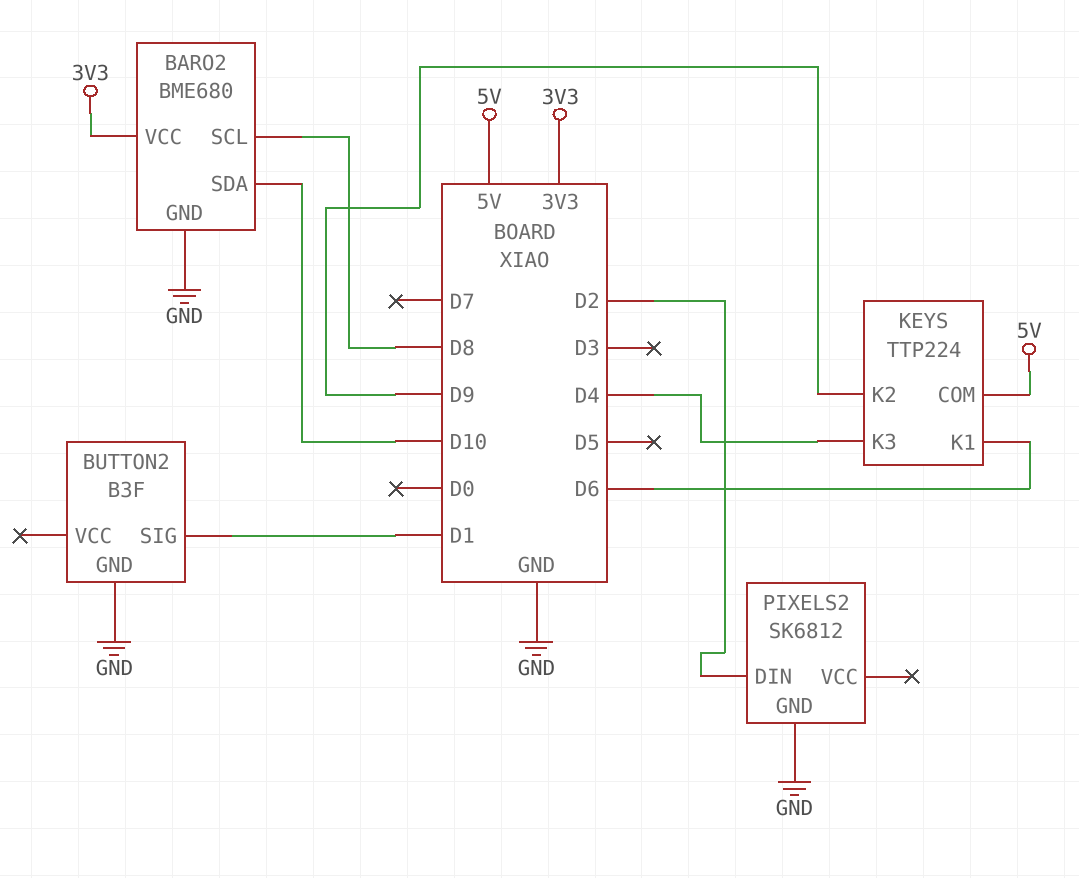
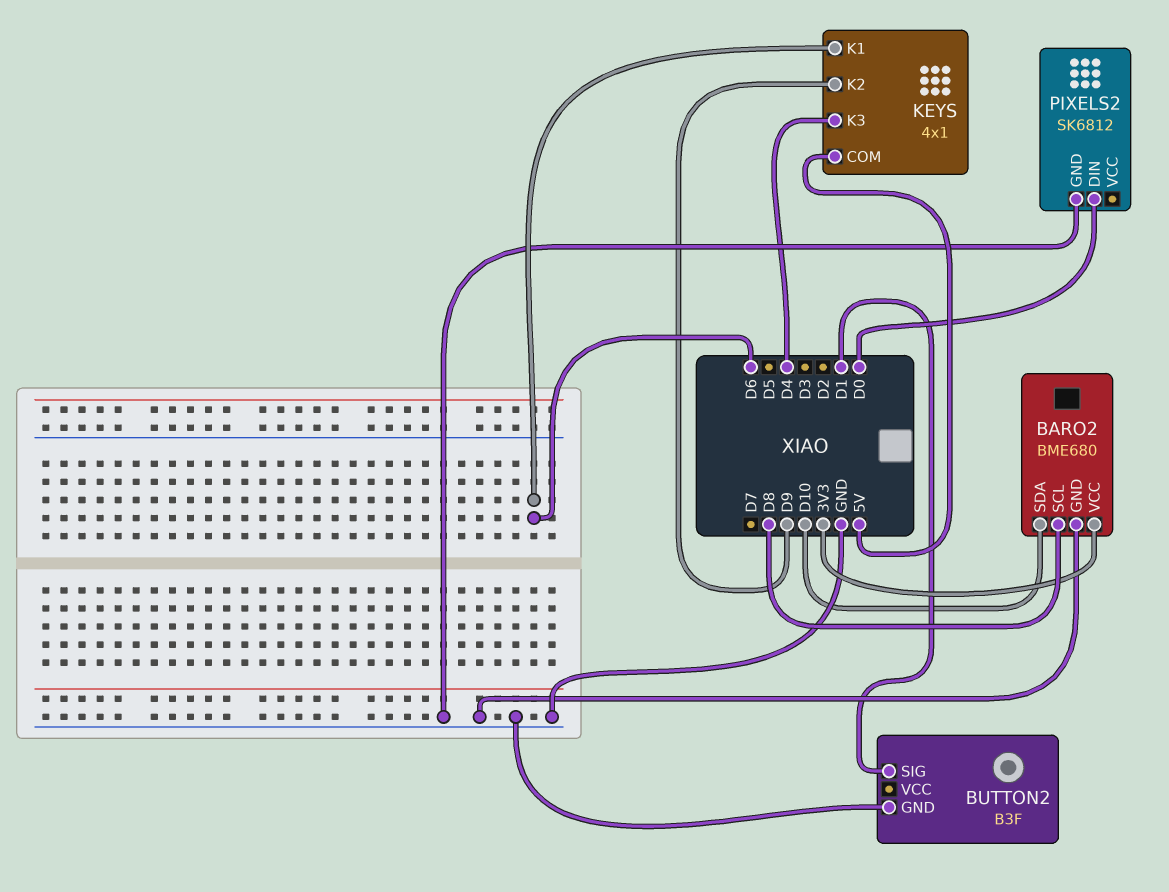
KEYS: TTP224 -> 4x1
PIXELS2 pin DIN: D2 -> D0

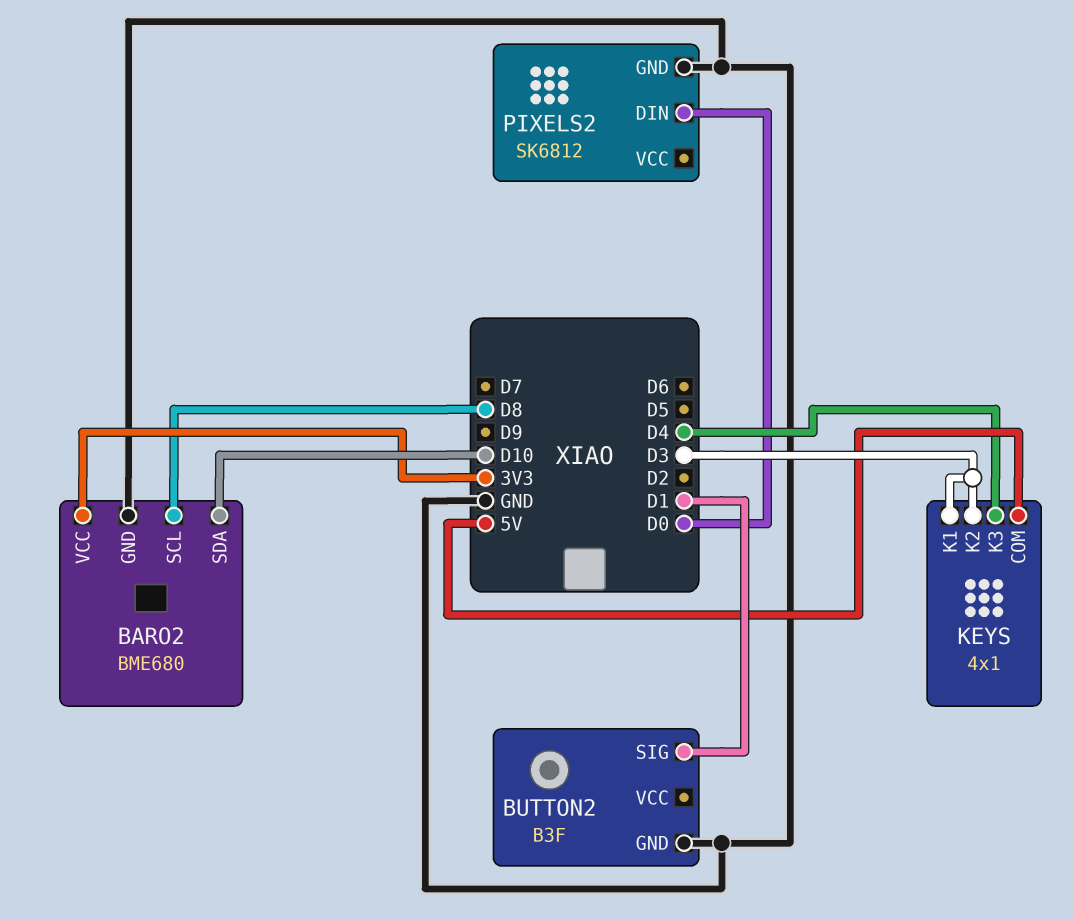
KEYS pin K1: D6 -> D3
KEYS pin K2: D9 -> D3

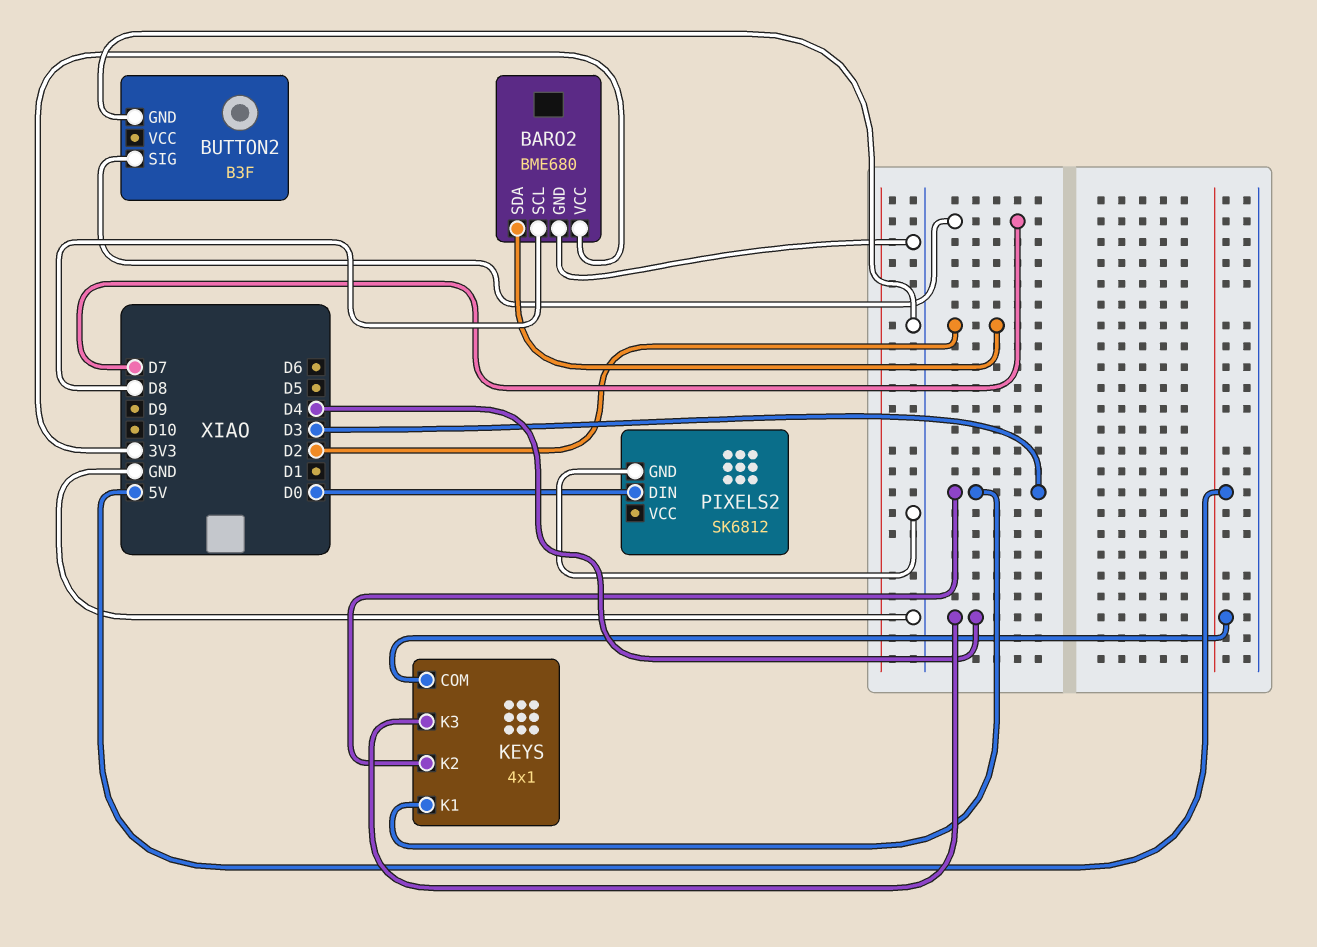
BARO2 pin SDA: D10 -> D2
BUTTON2 pin SIG: D1 -> D7

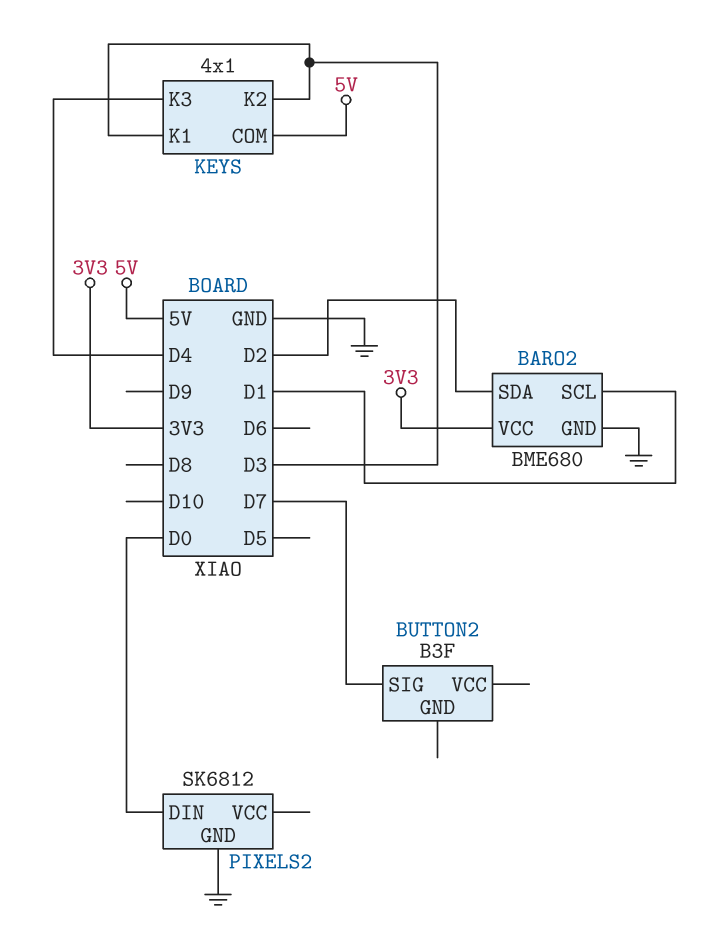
BARO2 pin SCL: D8 -> D1
BUTTON2 pin GND: GND -> none

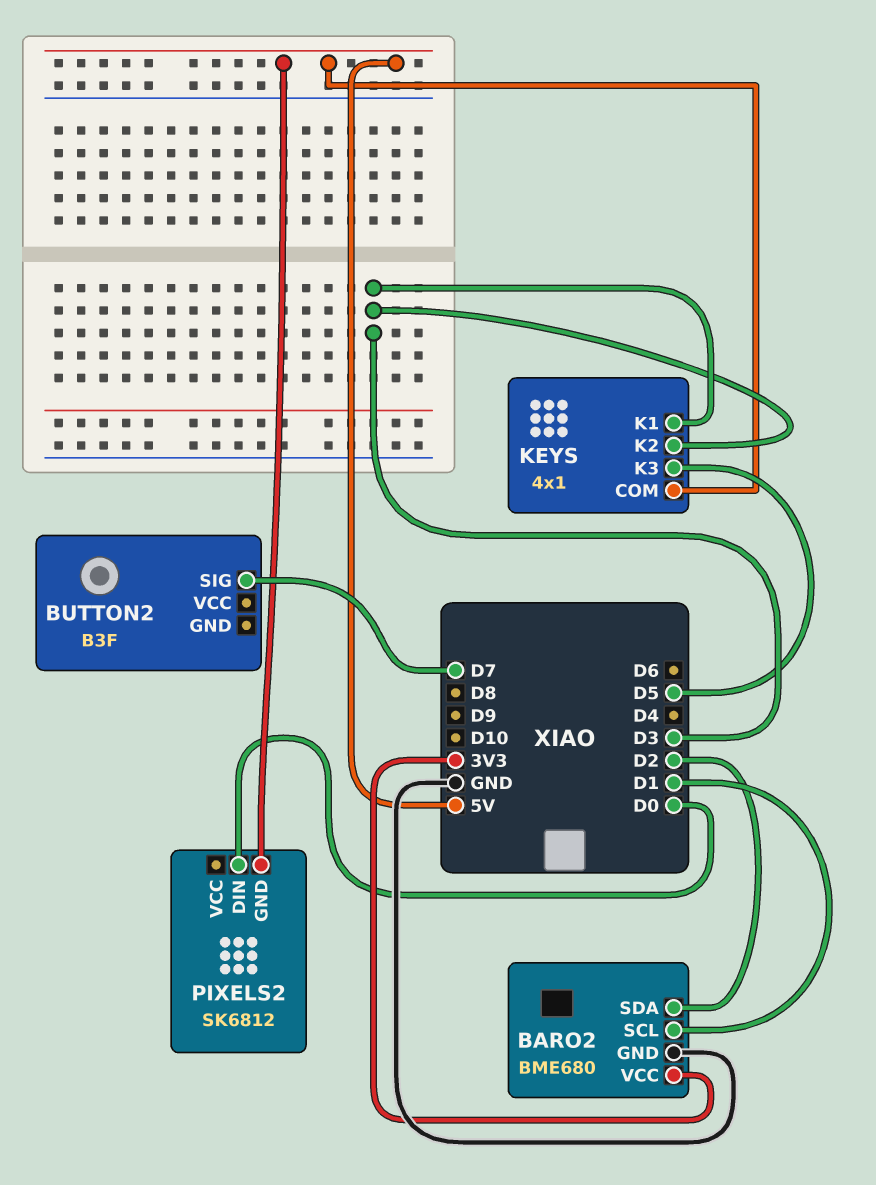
KEYS pin K3: D4 -> D5
PIXELS2 pin GND: GND -> 5V

